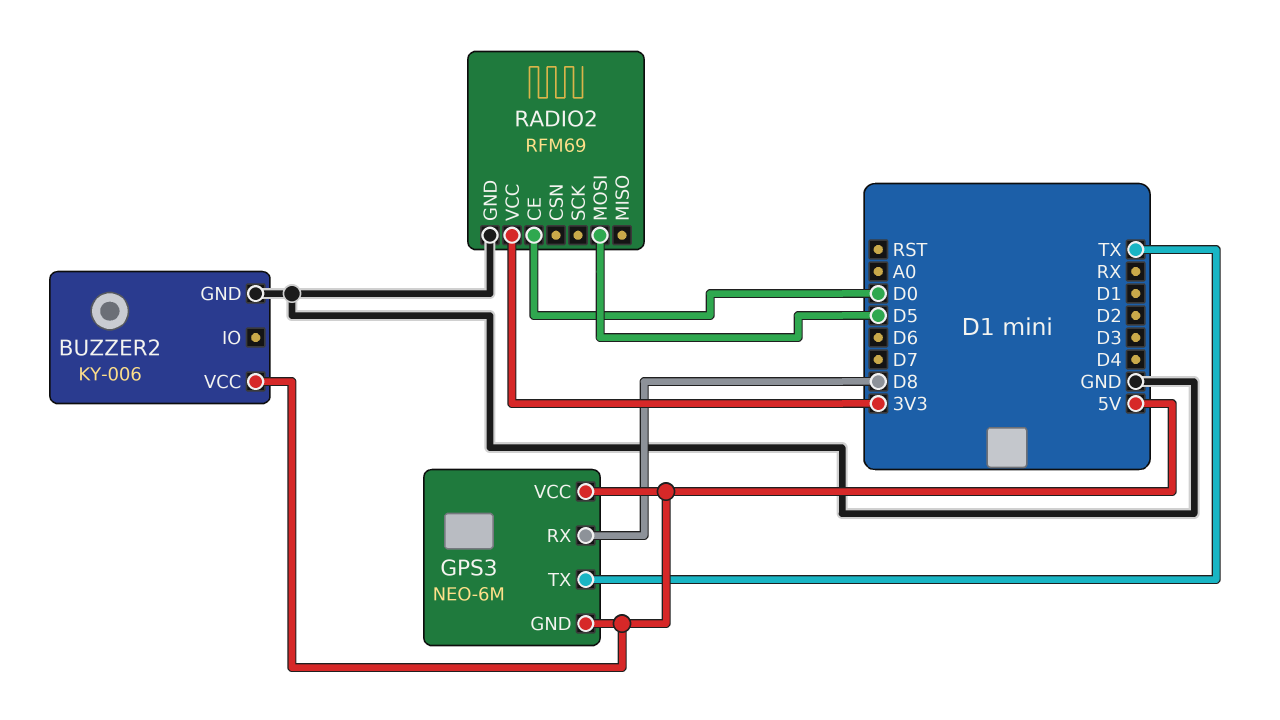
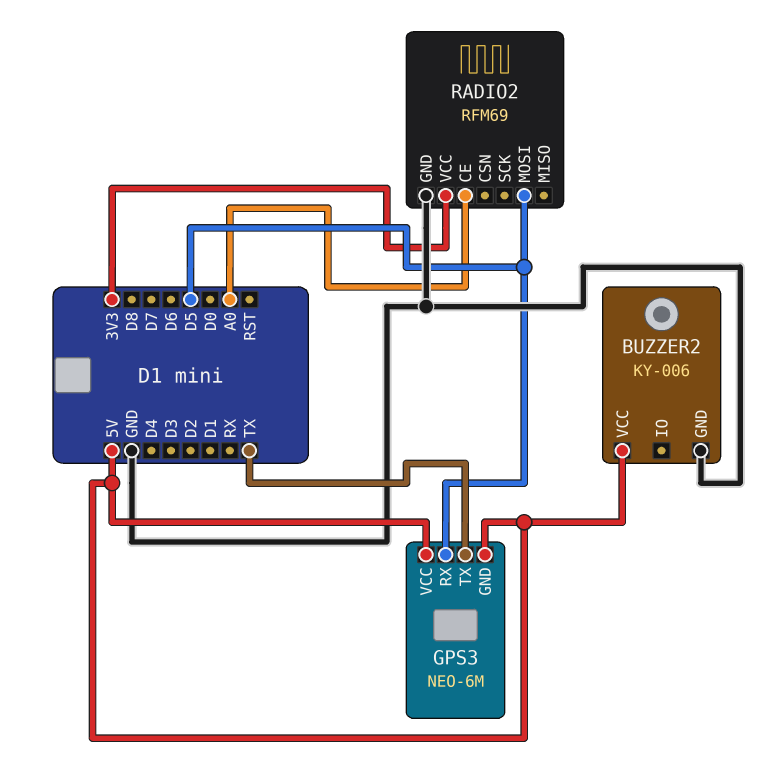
GPS3 pin RX: D8 -> D5
RADIO2 pin CE: D0 -> A0

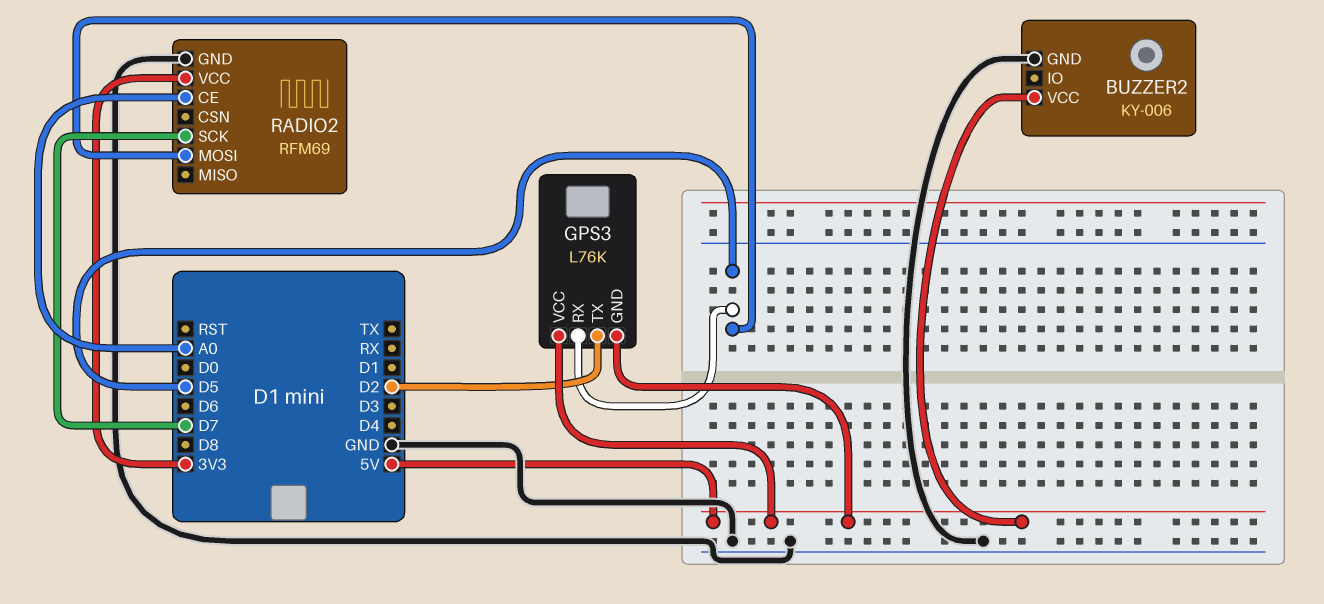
GPS3: NEO-6M -> L76K
GPS3 pin TX: TX -> D2
RADIO2 pin SCK: none -> D7

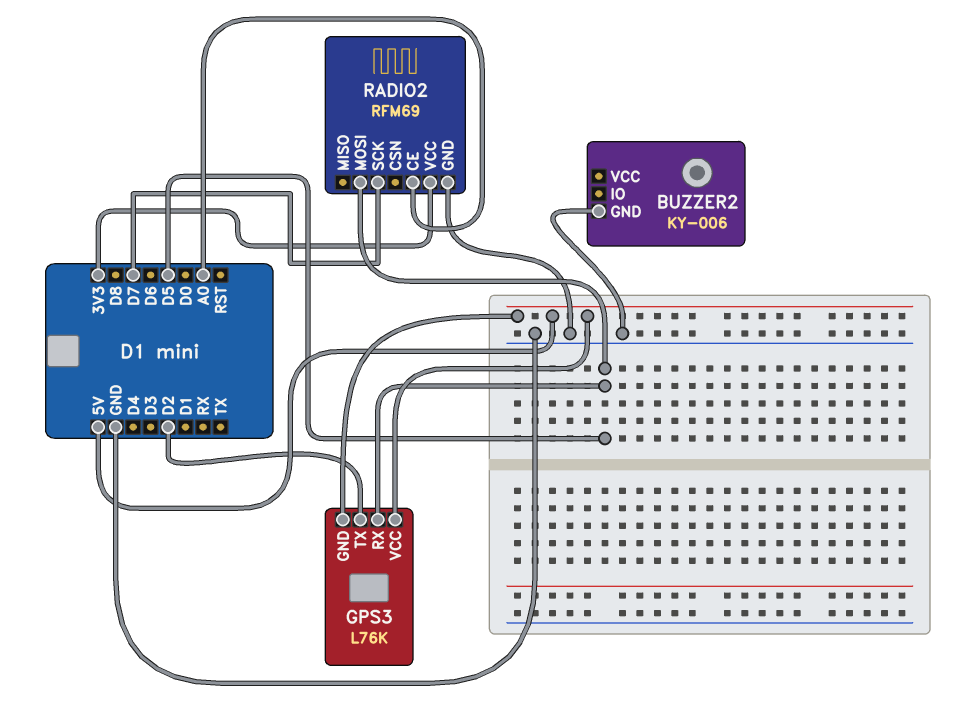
BUZZER2 pin VCC: 5V -> none

